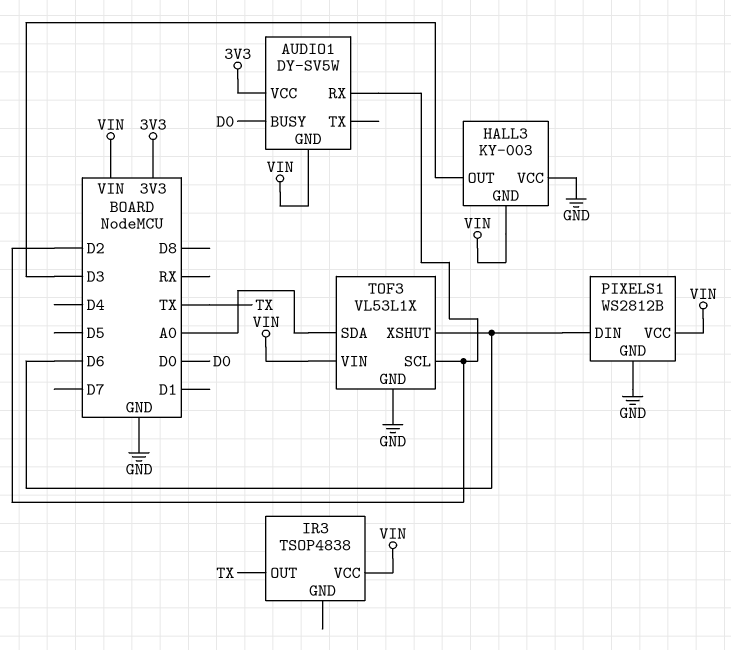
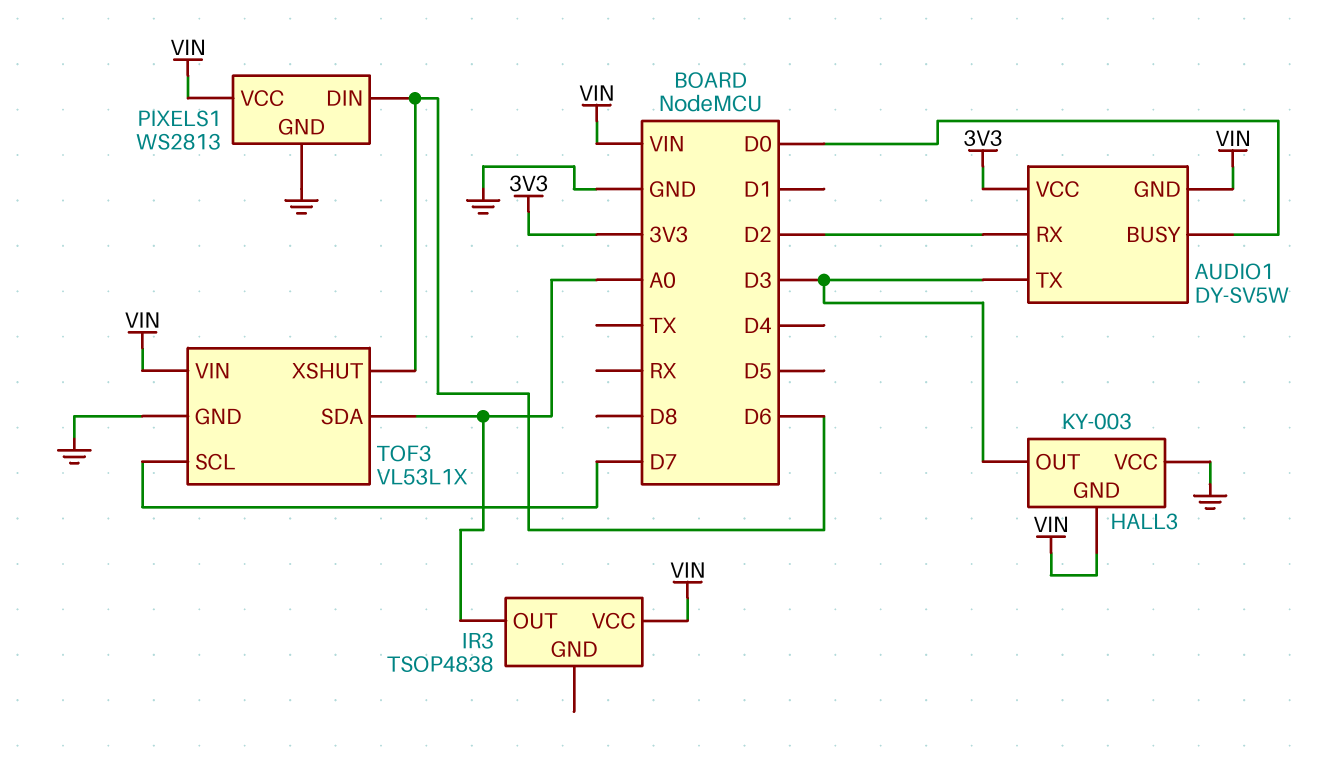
AUDIO1 pin TX: none -> D3
IR3 pin OUT: TX -> A0
PIXELS1: WS2812B -> WS2813
TOF3 pin SCL: D2 -> D7

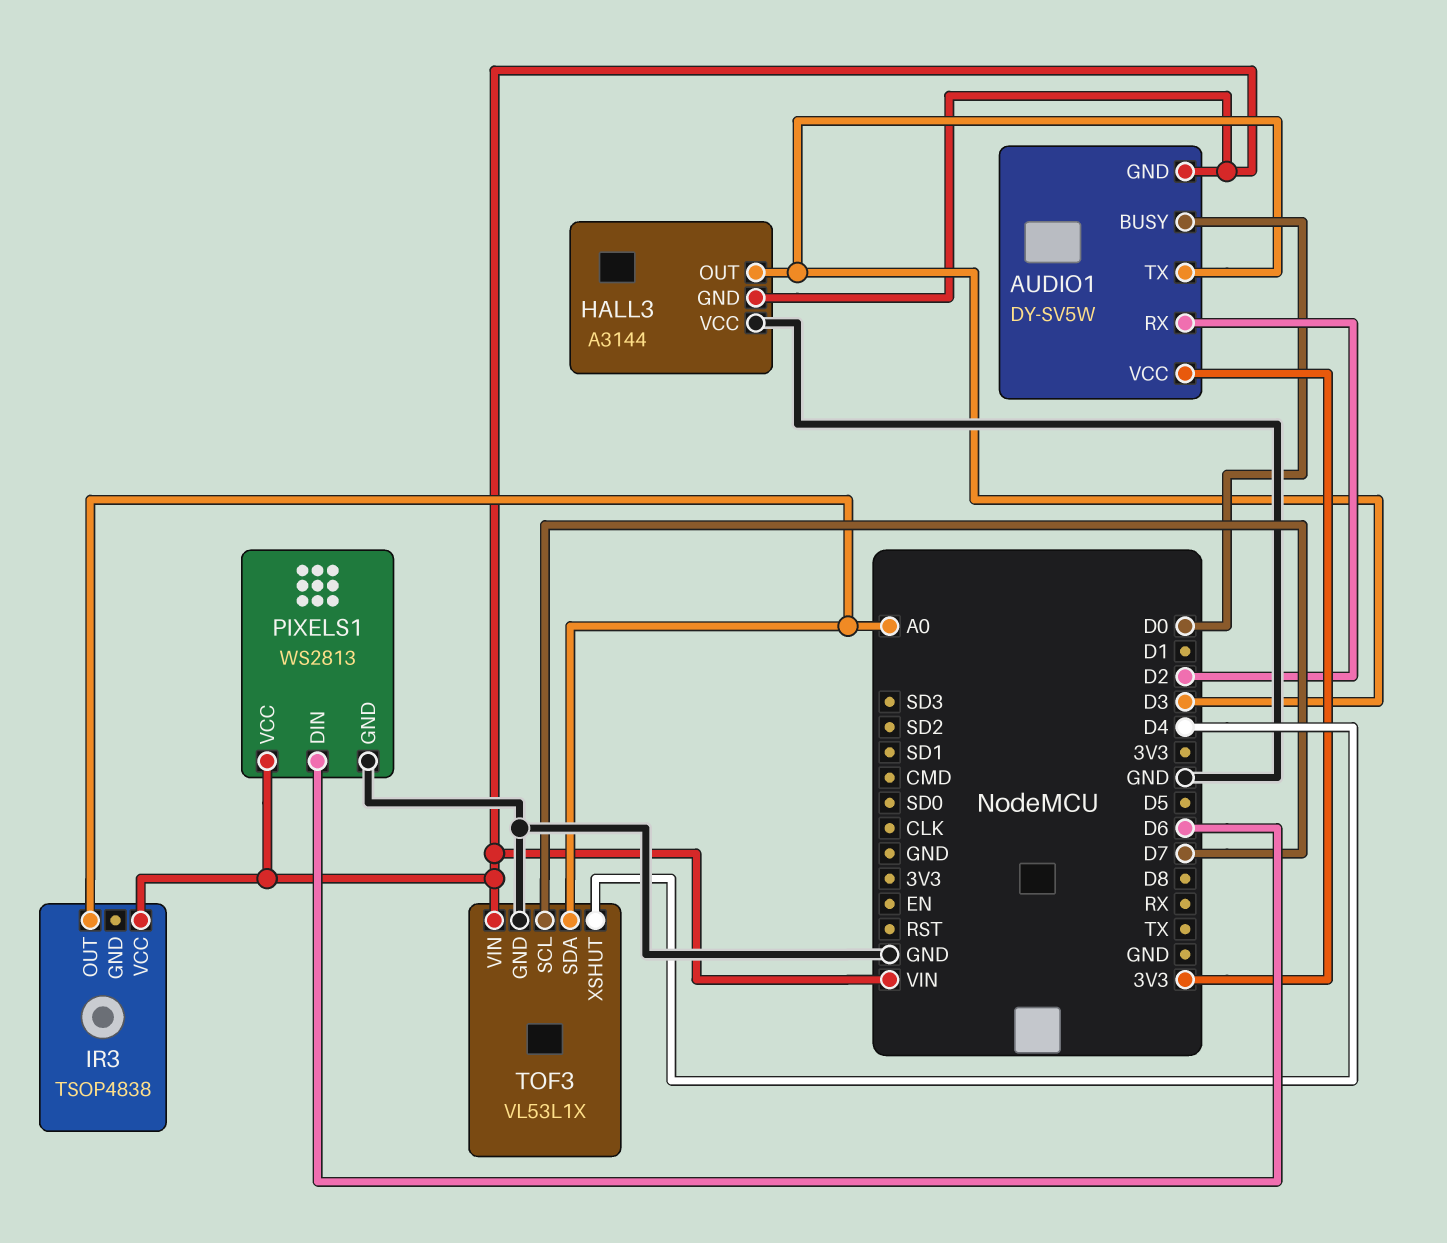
HALL3: KY-003 -> A3144
TOF3 pin XSHUT: D6 -> D4

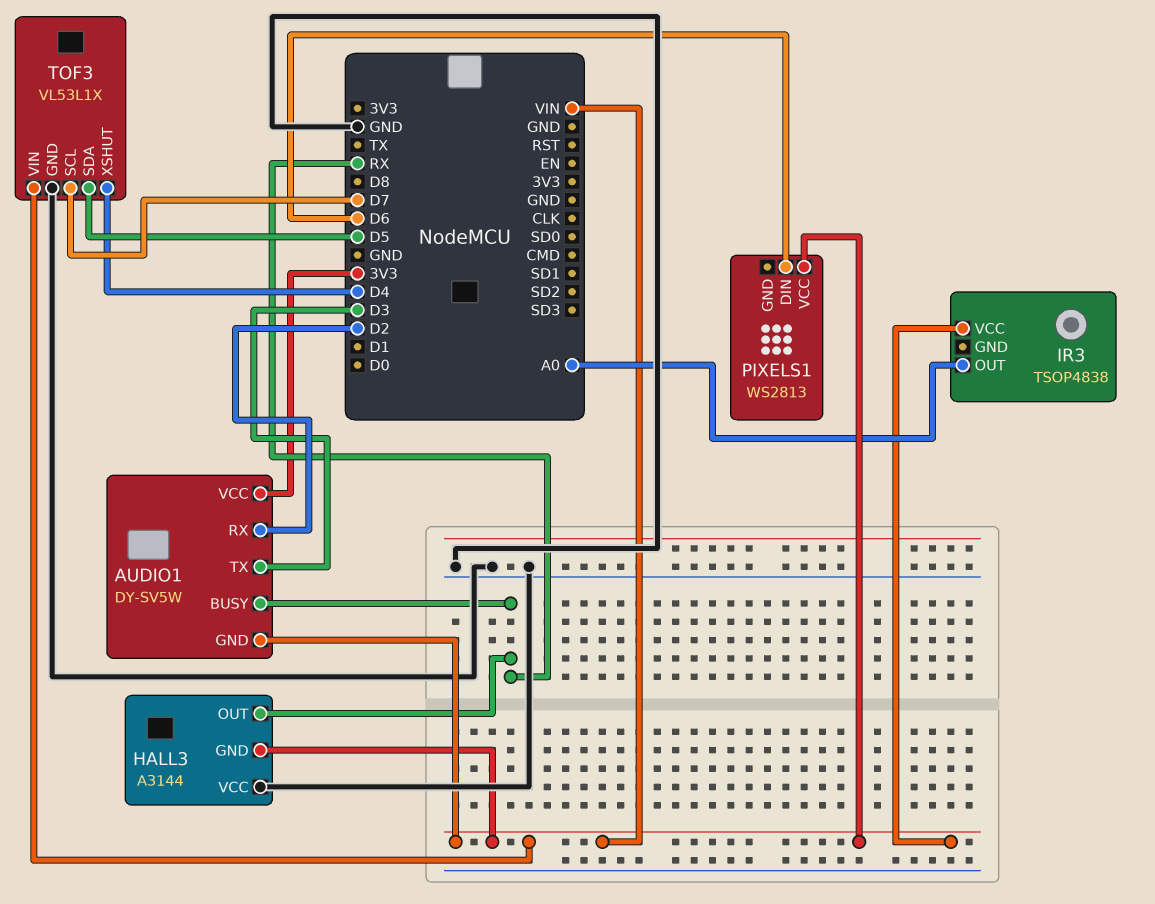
AUDIO1 pin BUSY: D0 -> RX
HALL3 pin OUT: D3 -> RX
PIXELS1 pin GND: GND -> none
TOF3 pin SDA: A0 -> D5

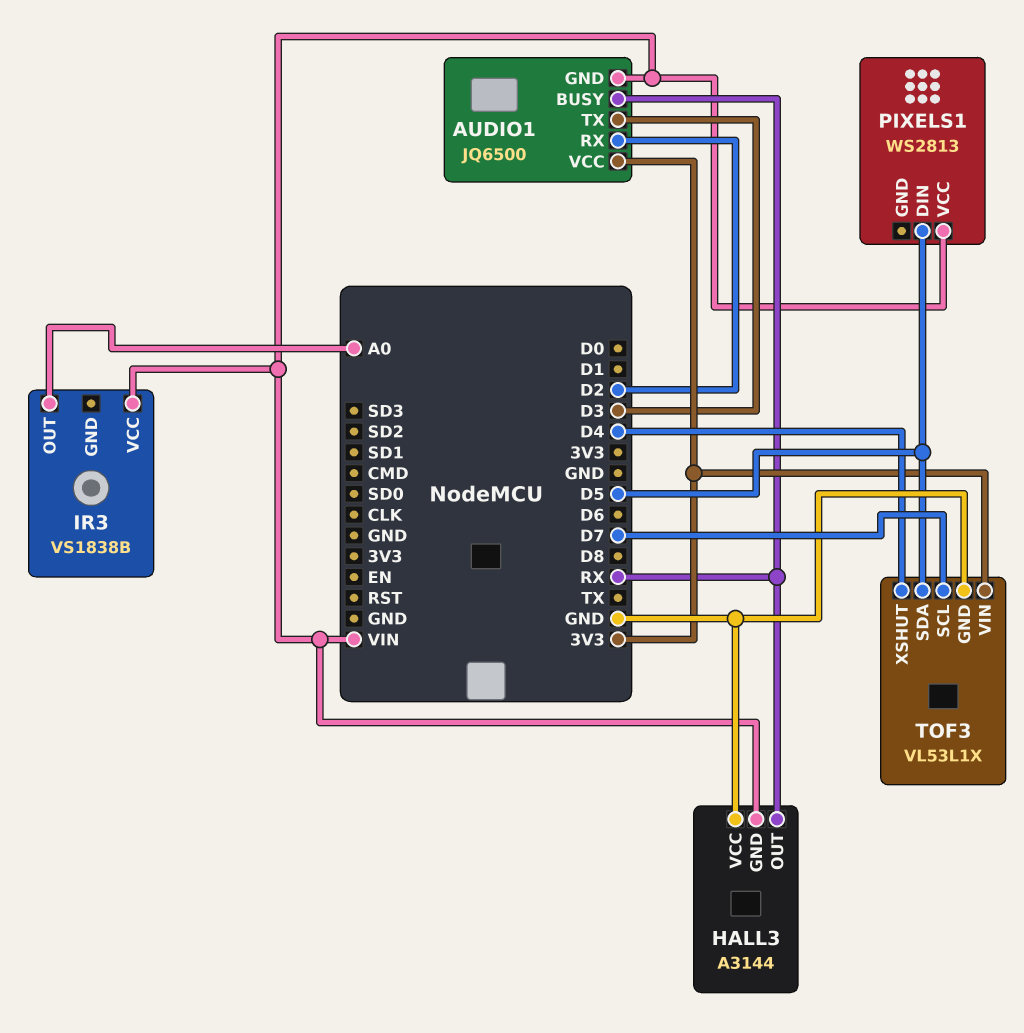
AUDIO1: DY-SV5W -> JQ6500
IR3: TSOP4838 -> VS1838B
PIXELS1 pin DIN: D6 -> D5
TOF3 pin VIN: VIN -> 3V3

